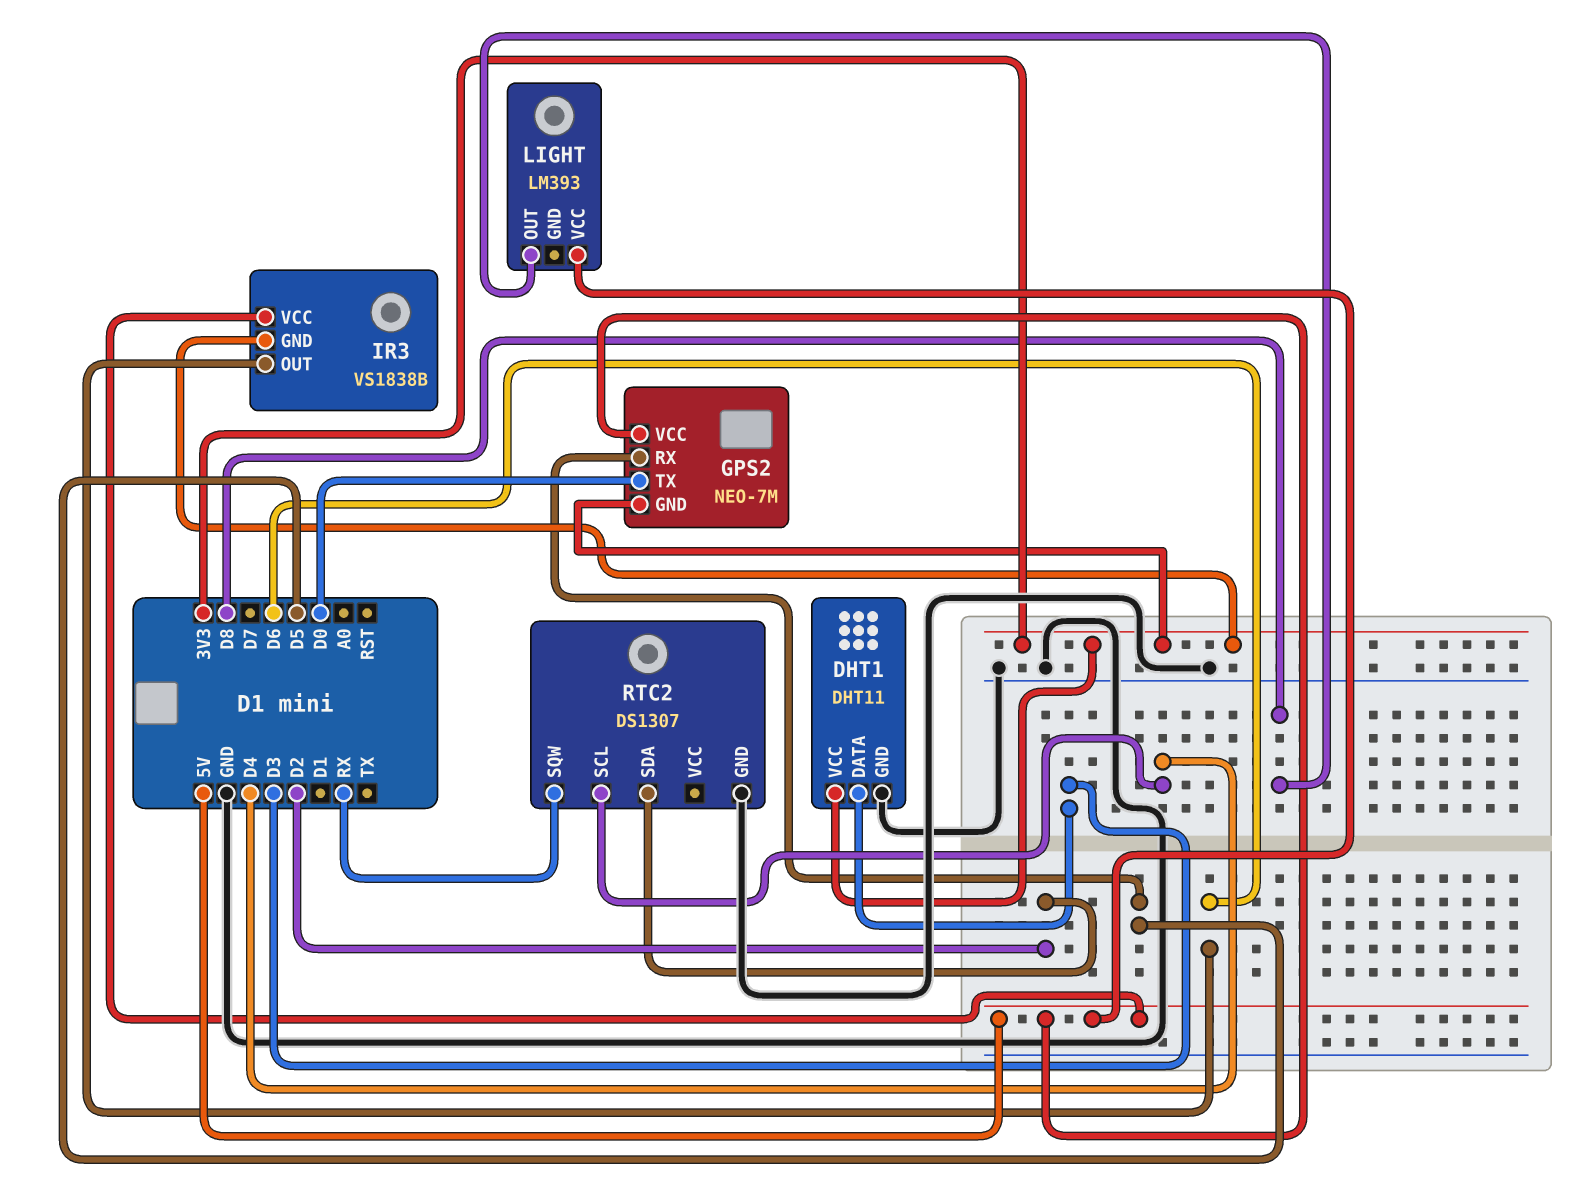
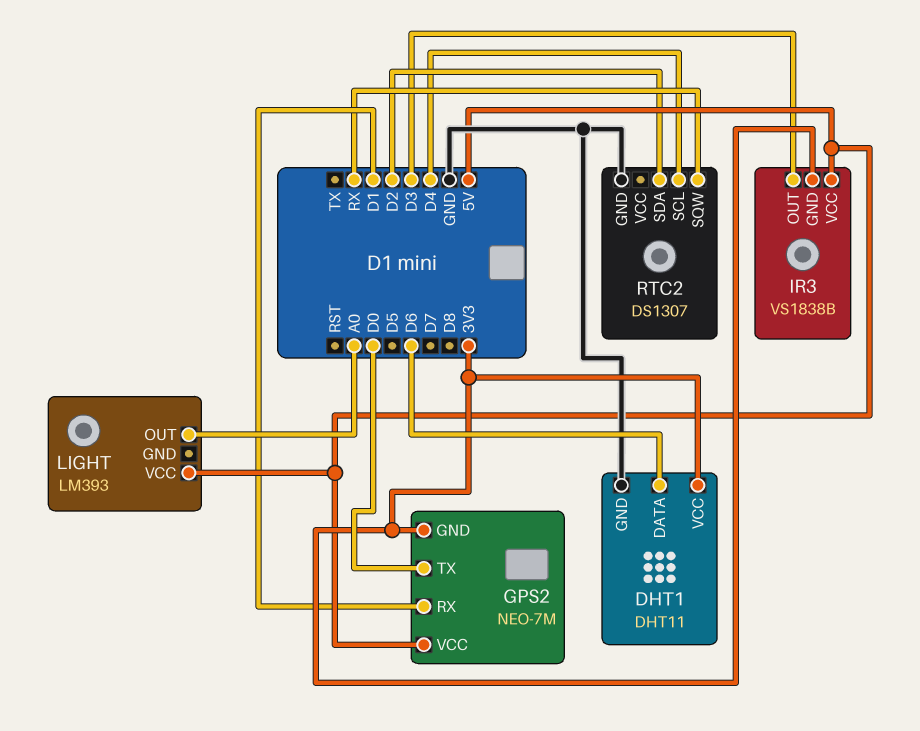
DHT1 pin DATA: D3 -> D6
GPS2 pin RX: D5 -> D1
IR3 pin OUT: D6 -> D3
LIGHT pin OUT: D8 -> A0

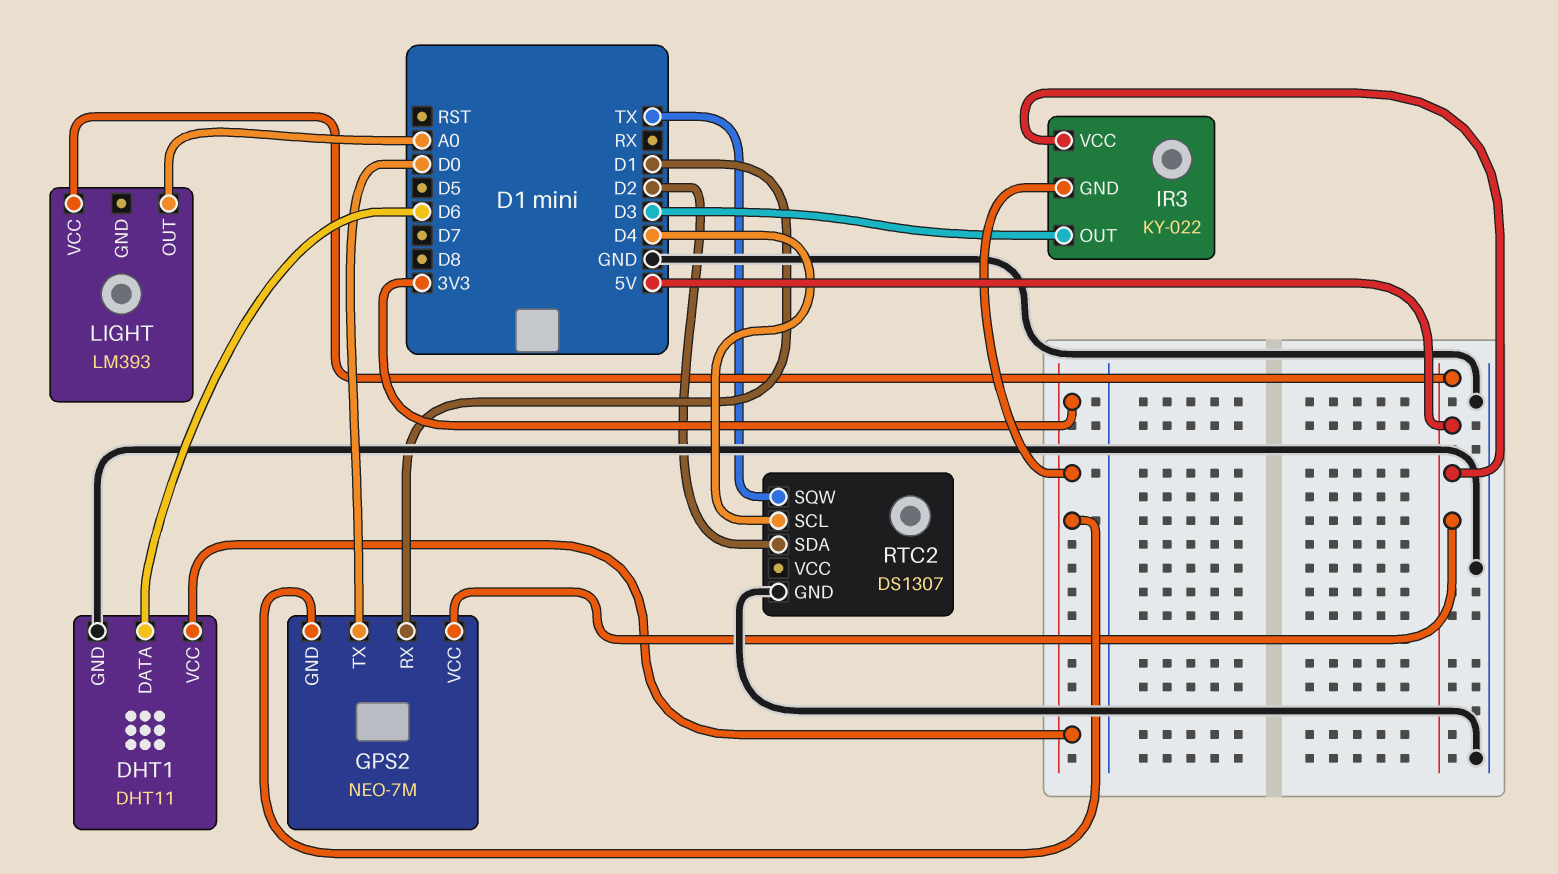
IR3: VS1838B -> KY-022
RTC2 pin SQW: RX -> TX

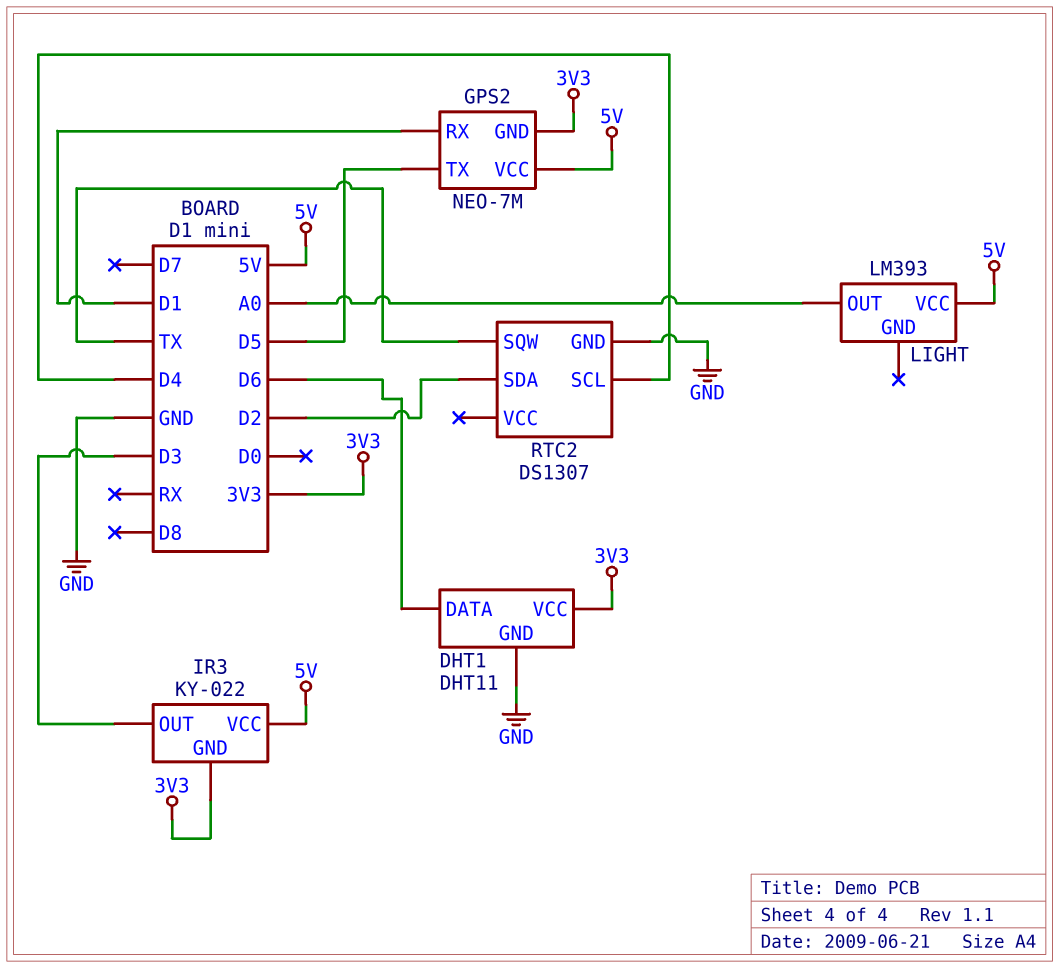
GPS2 pin TX: D0 -> D5

